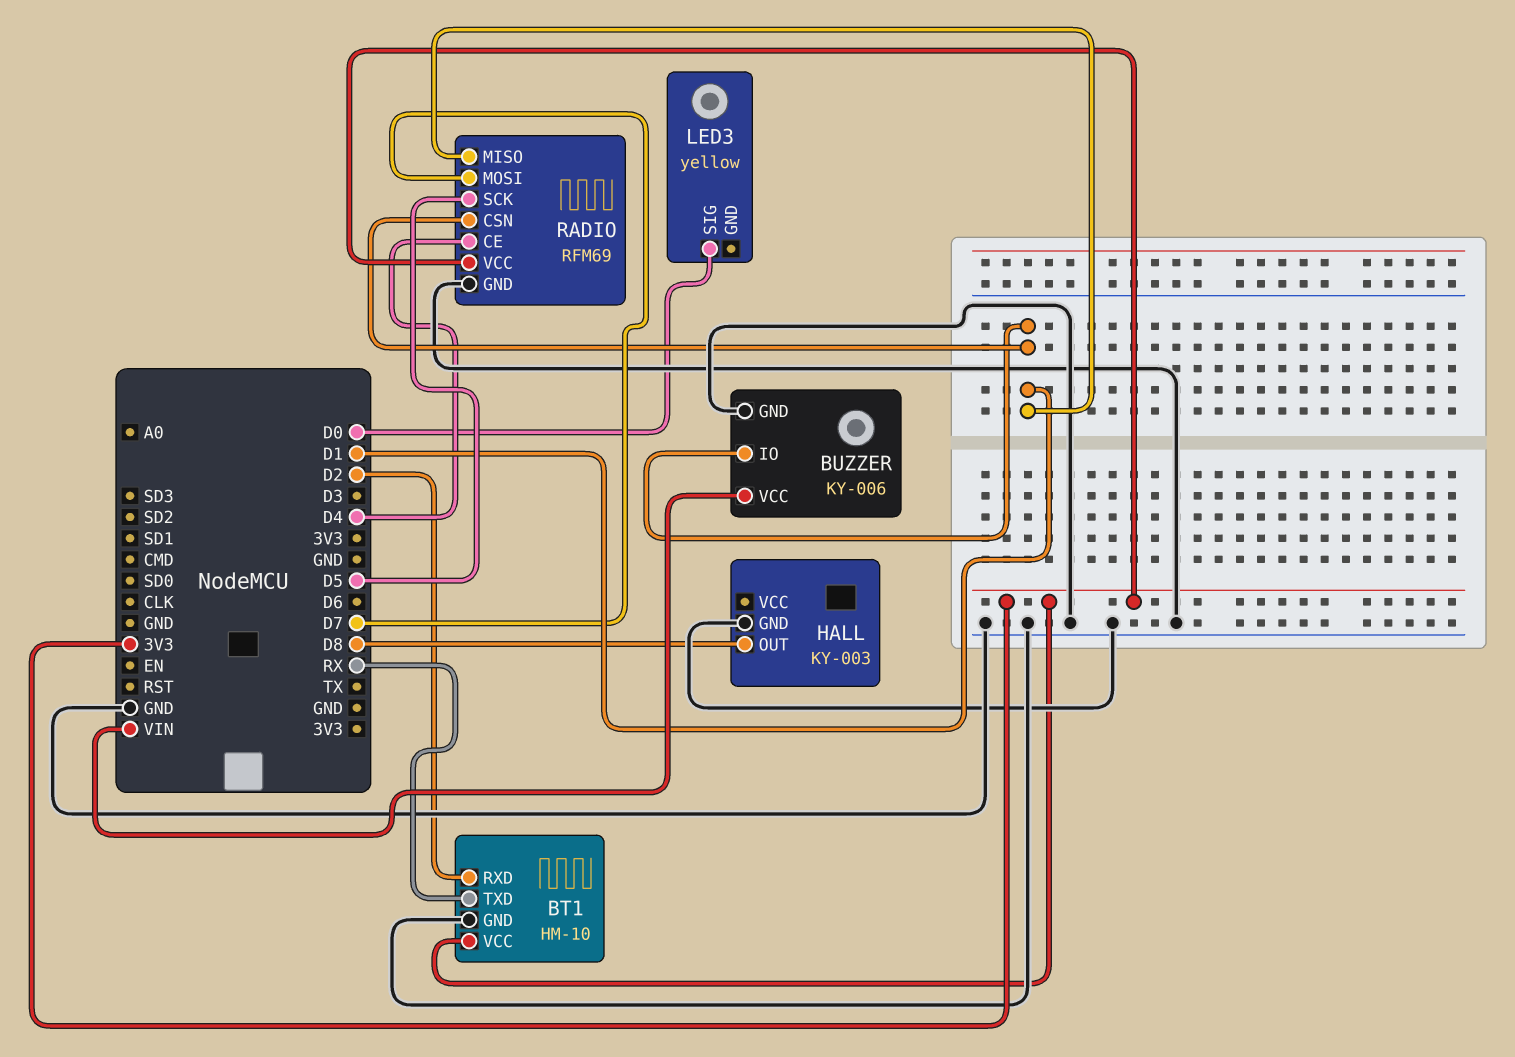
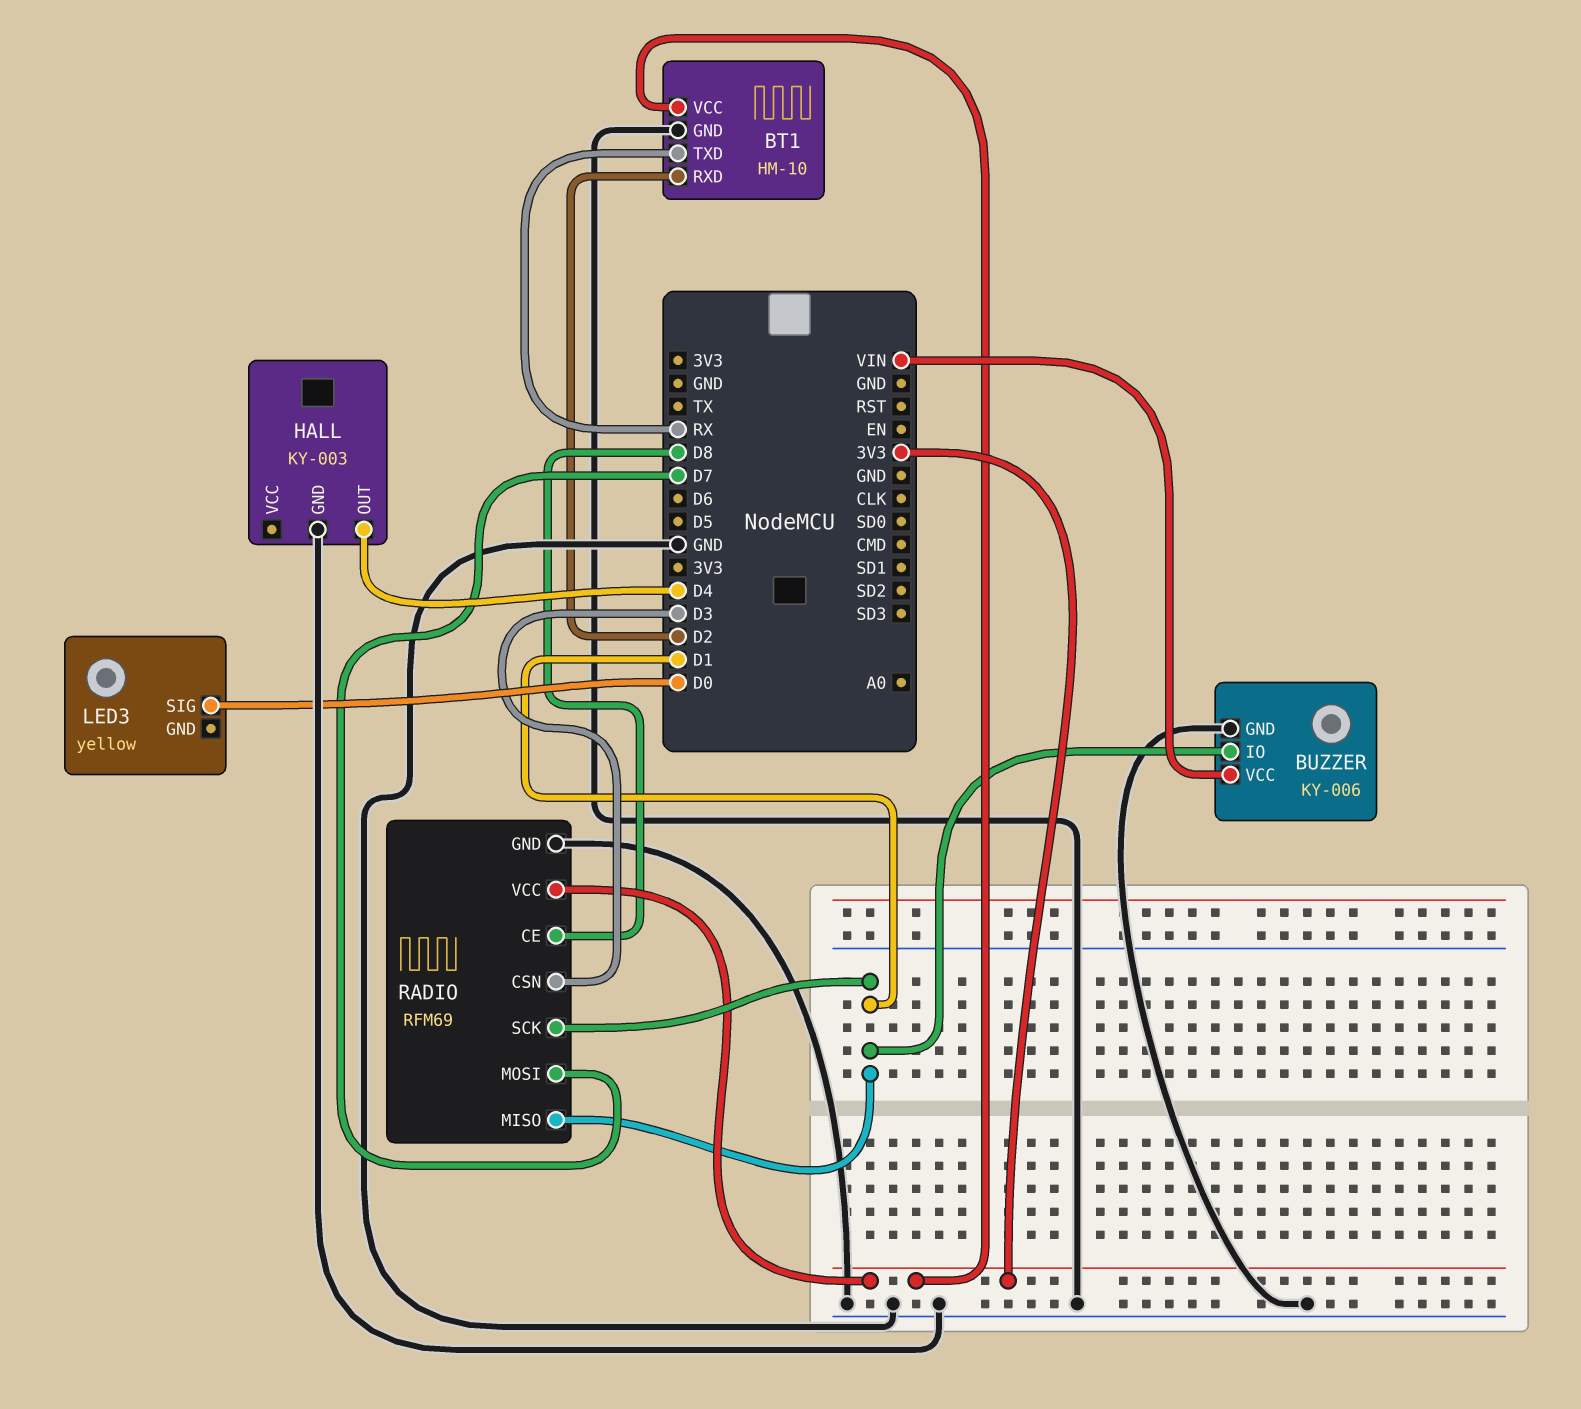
HALL pin OUT: D8 -> D4
RADIO pin CE: D4 -> D8
RADIO pin CSN: D1 -> D3
RADIO pin SCK: D5 -> D1

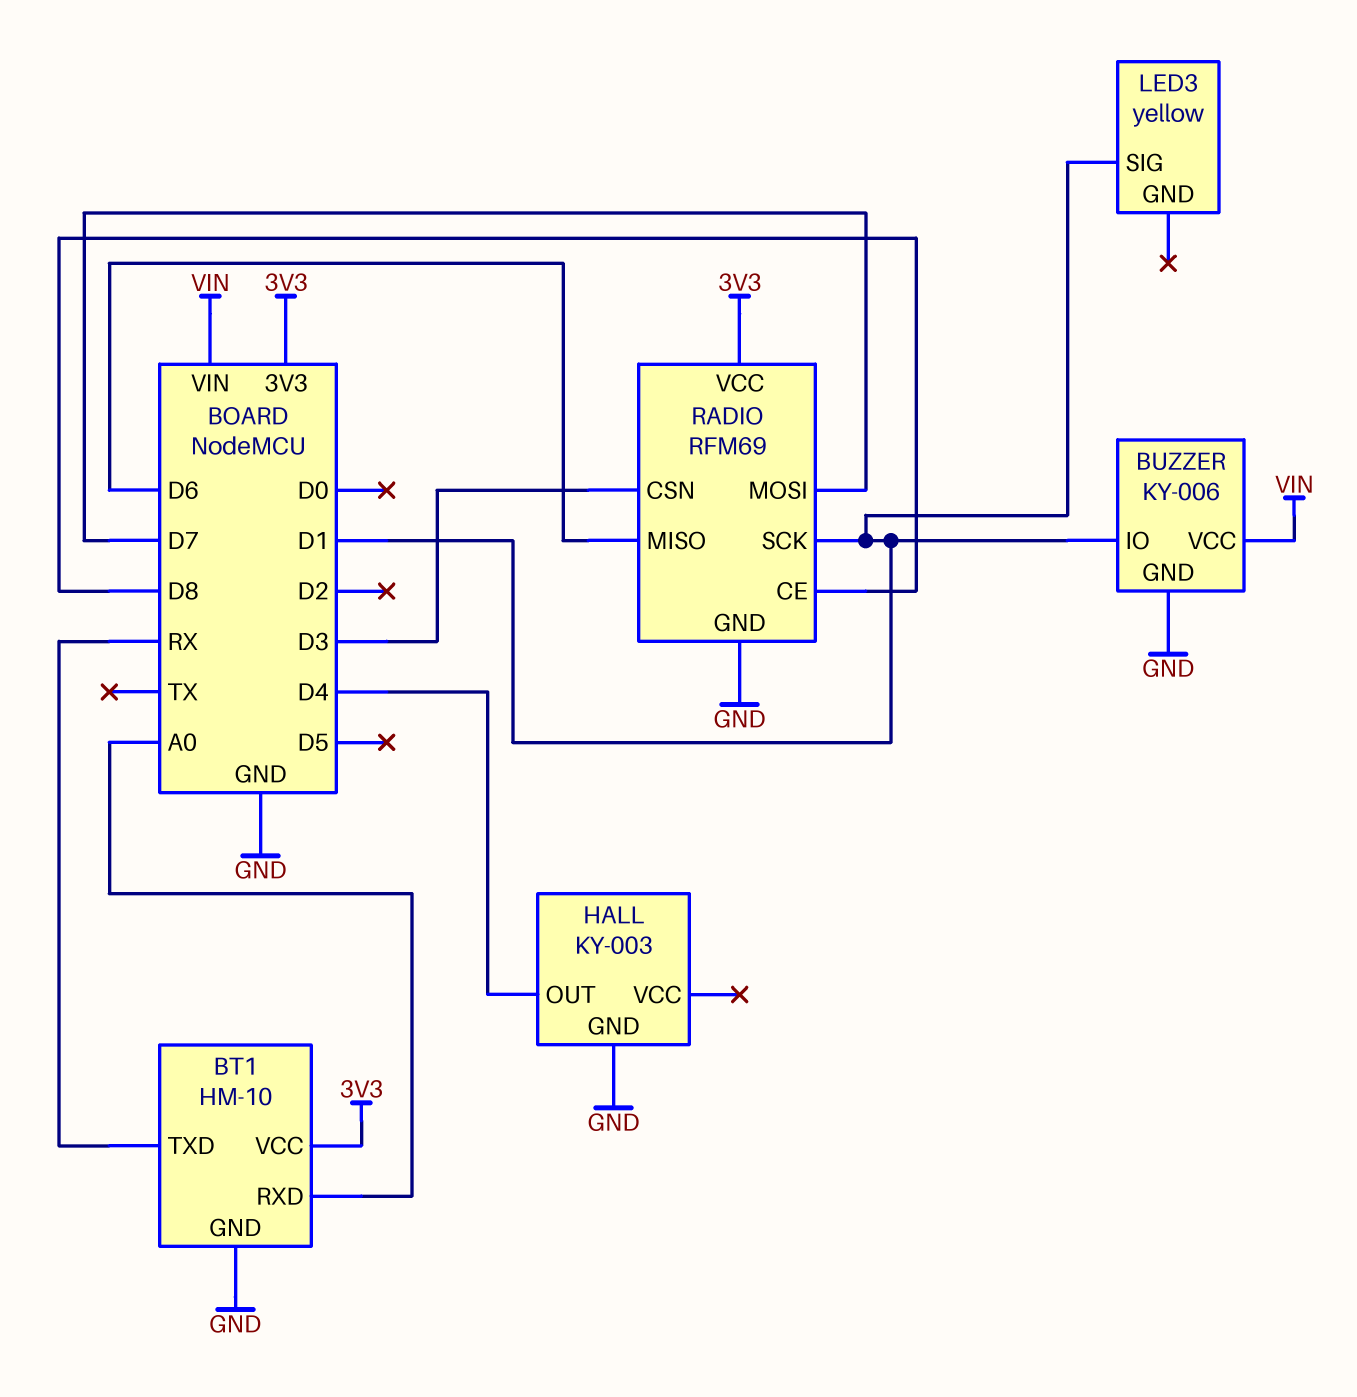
BT1 pin RXD: D2 -> A0
LED3 pin SIG: D0 -> D1
RADIO pin MISO: D1 -> D6

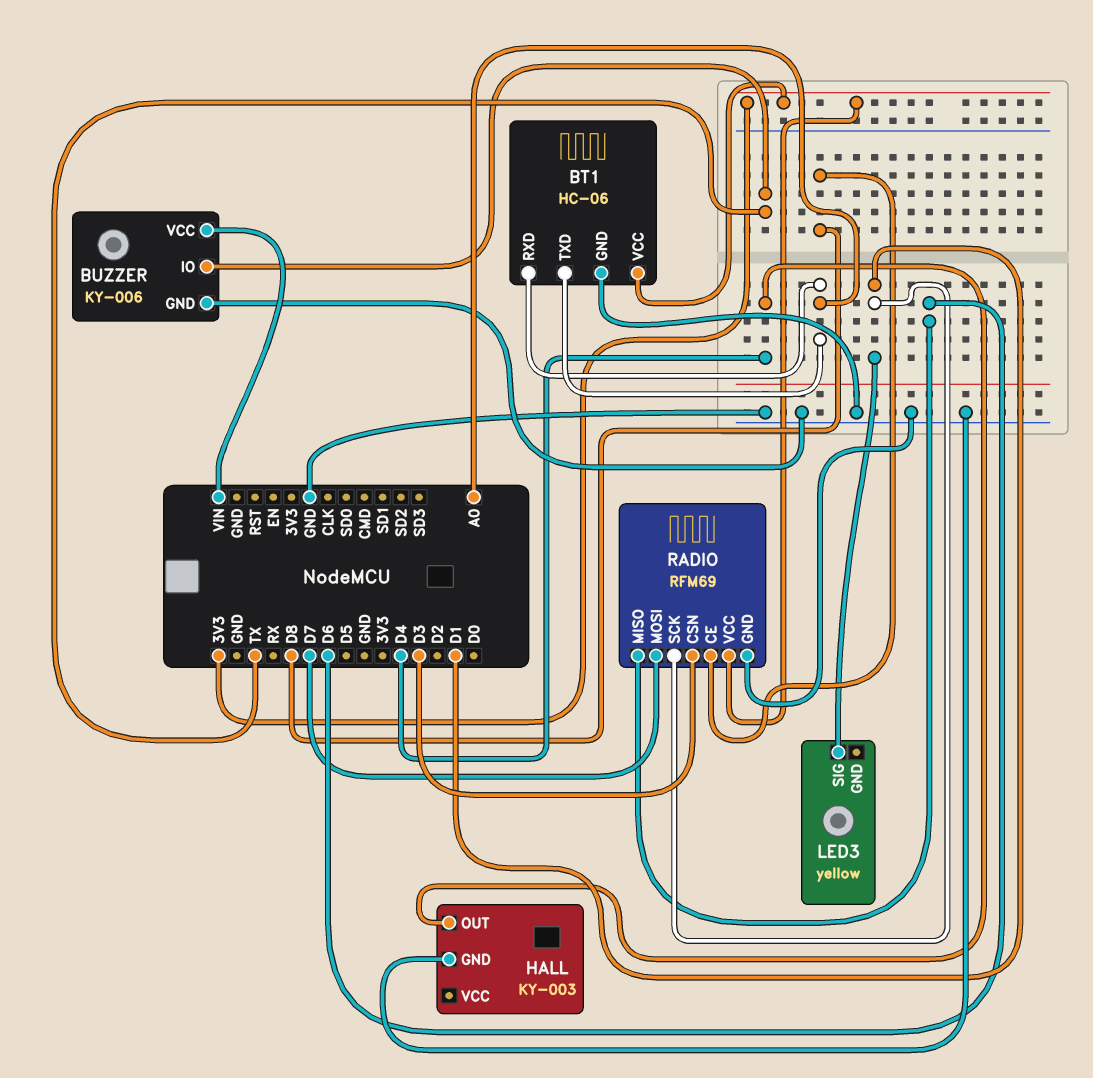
BT1: HM-10 -> HC-06
BT1 pin TXD: RX -> A0
BUZZER pin IO: D1 -> TX

